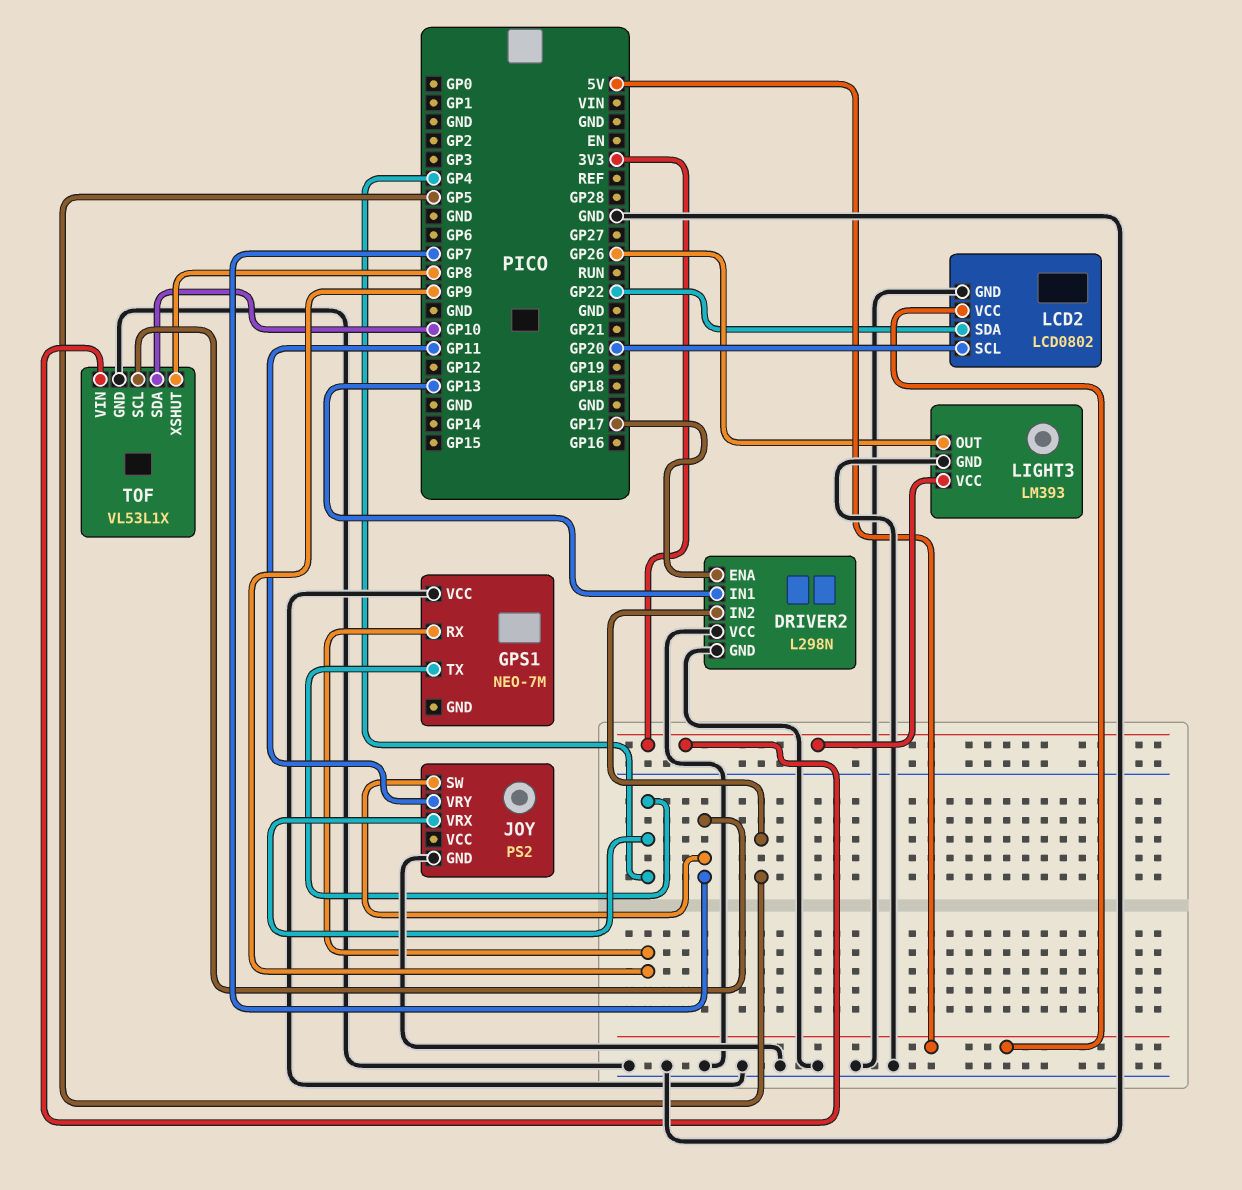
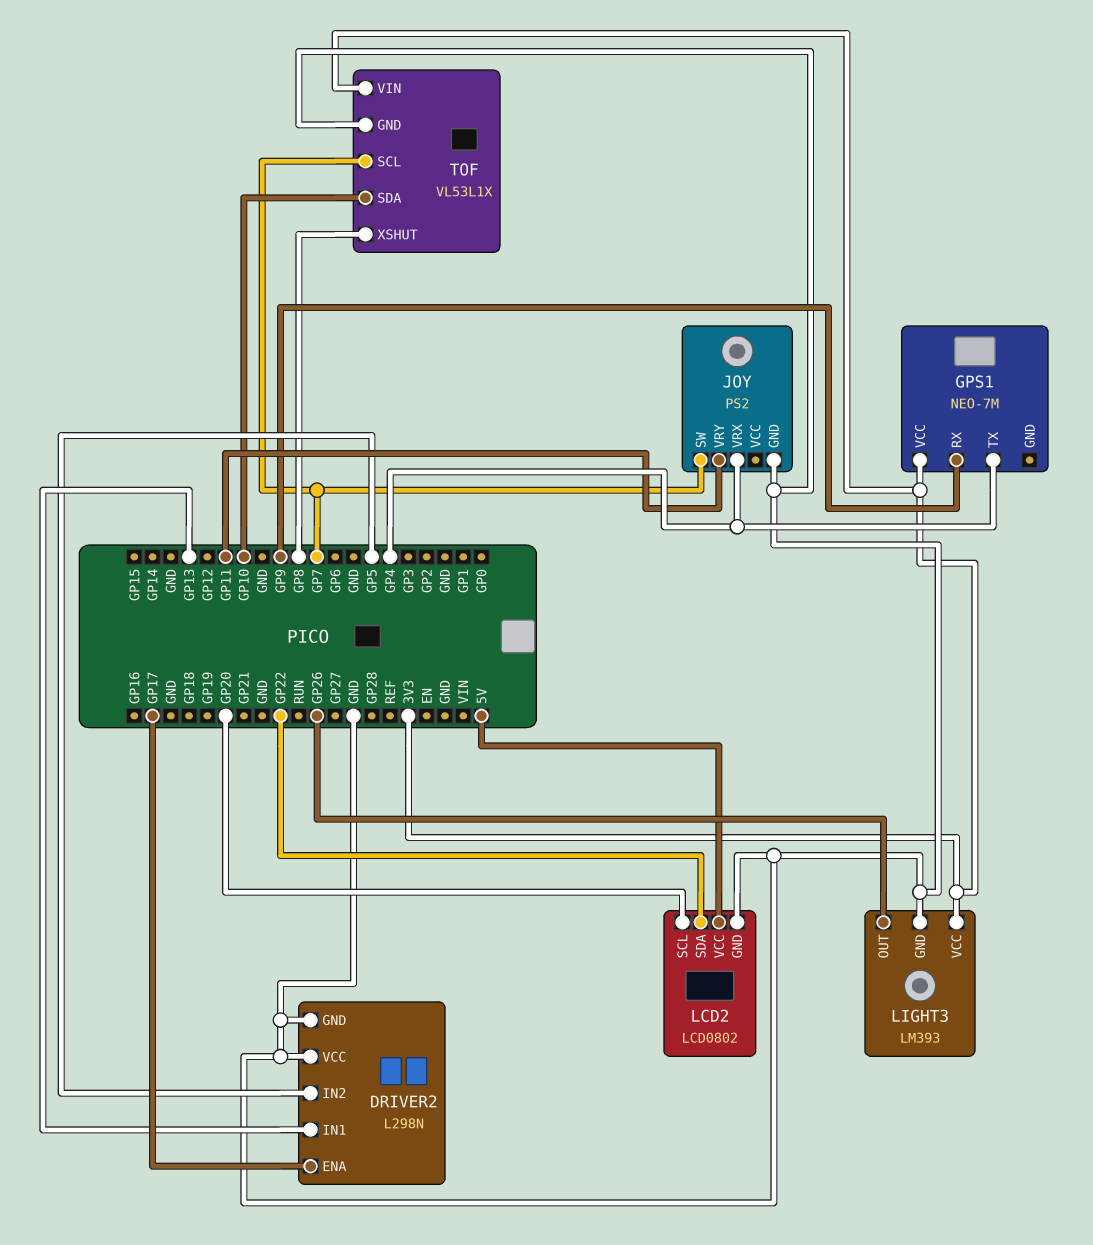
GPS1 pin VCC: GND -> 3V3

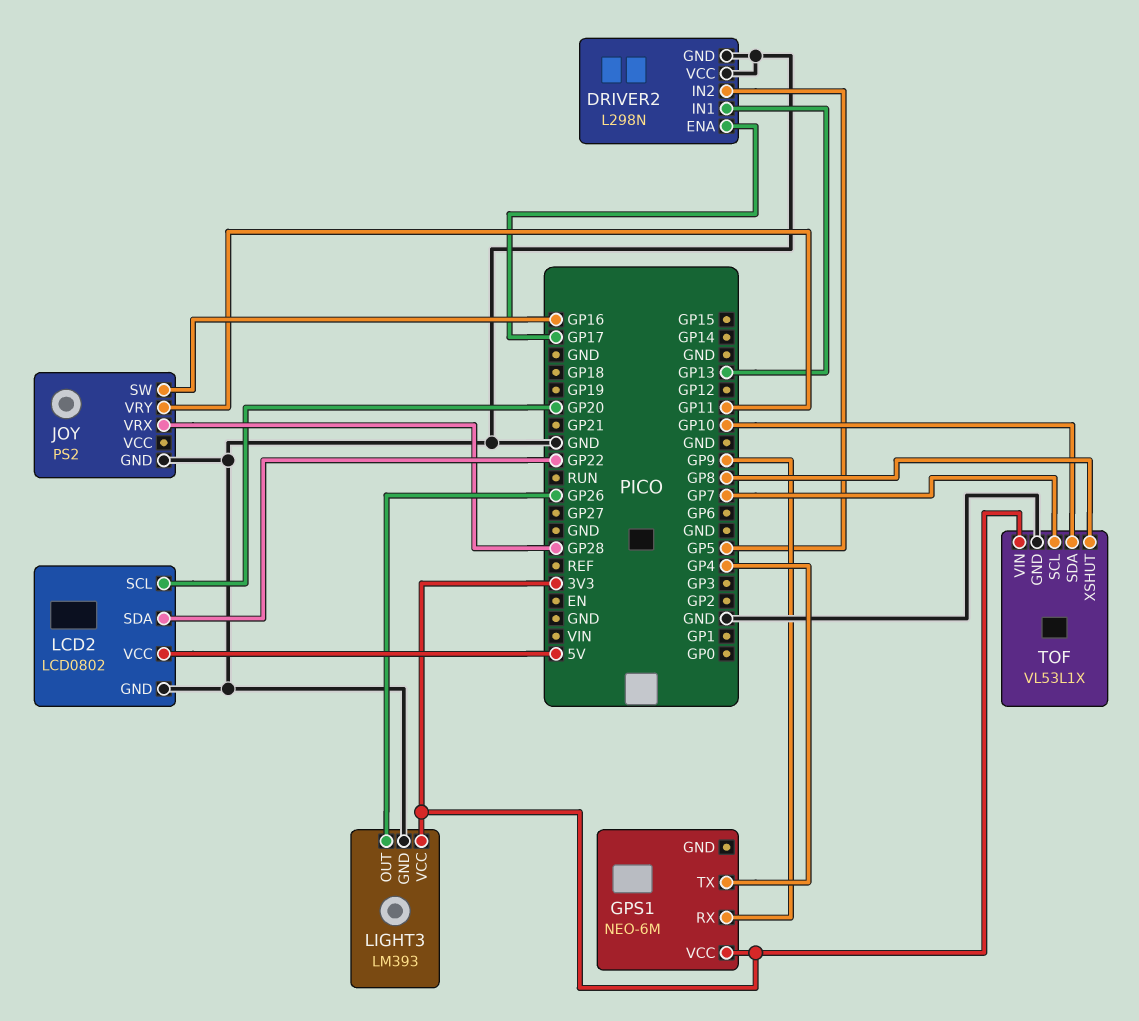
GPS1: NEO-7M -> NEO-6M
JOY pin SW: GP7 -> GP16
JOY pin VRX: GP4 -> GP28

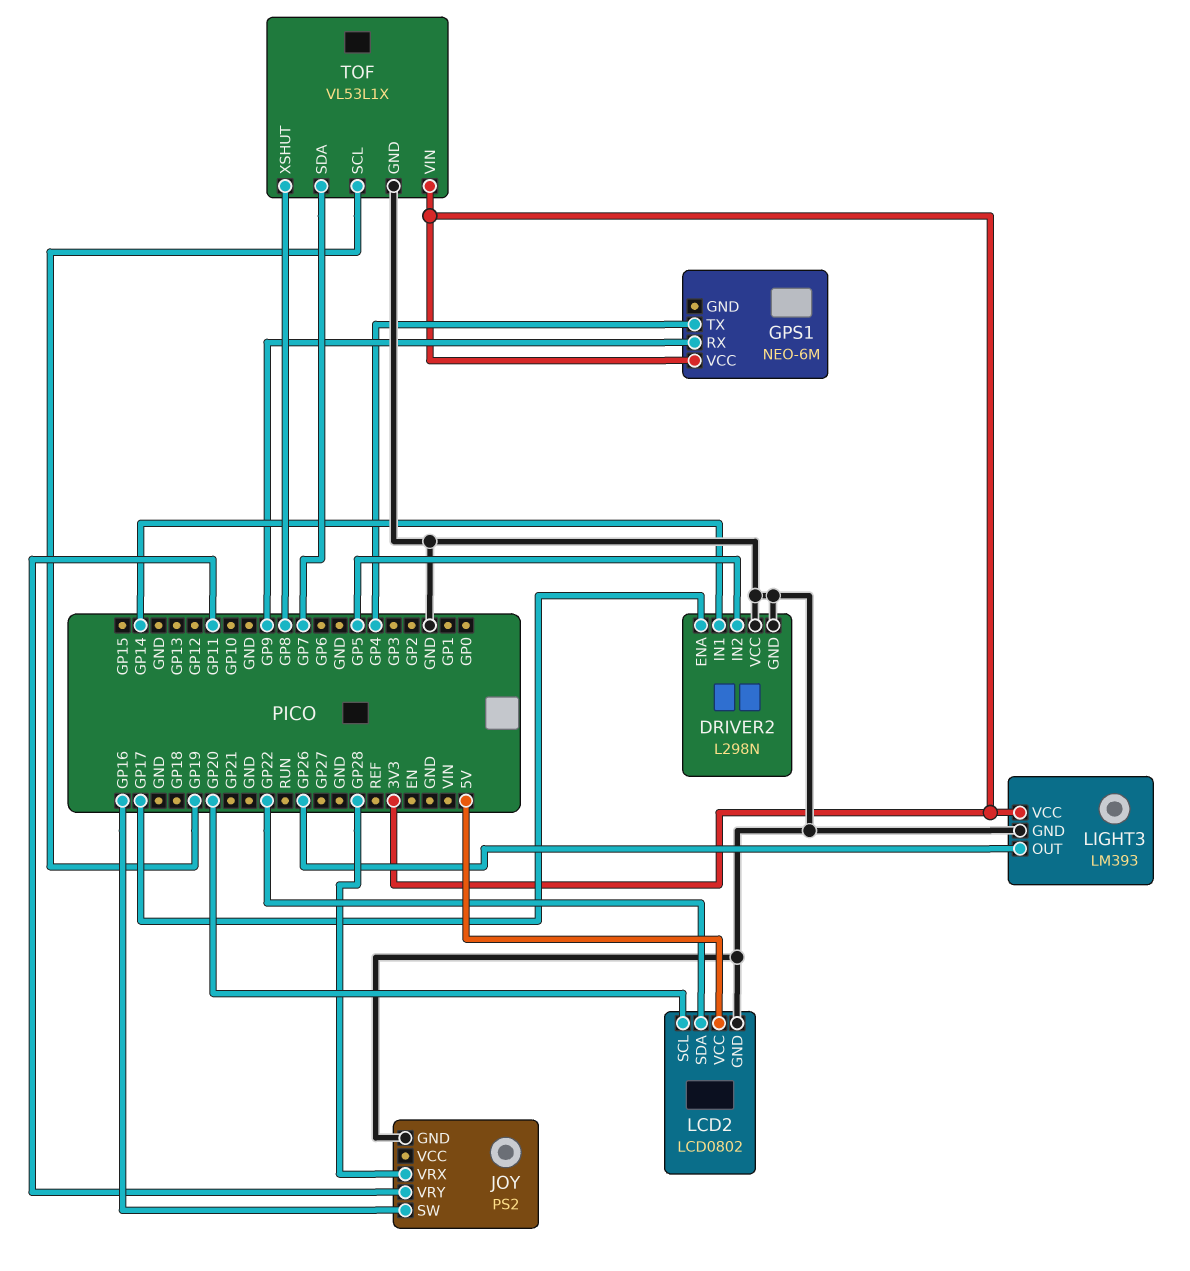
DRIVER2 pin IN1: GP13 -> GP14
TOF pin SCL: GP7 -> GP19
TOF pin SDA: GP10 -> GP7

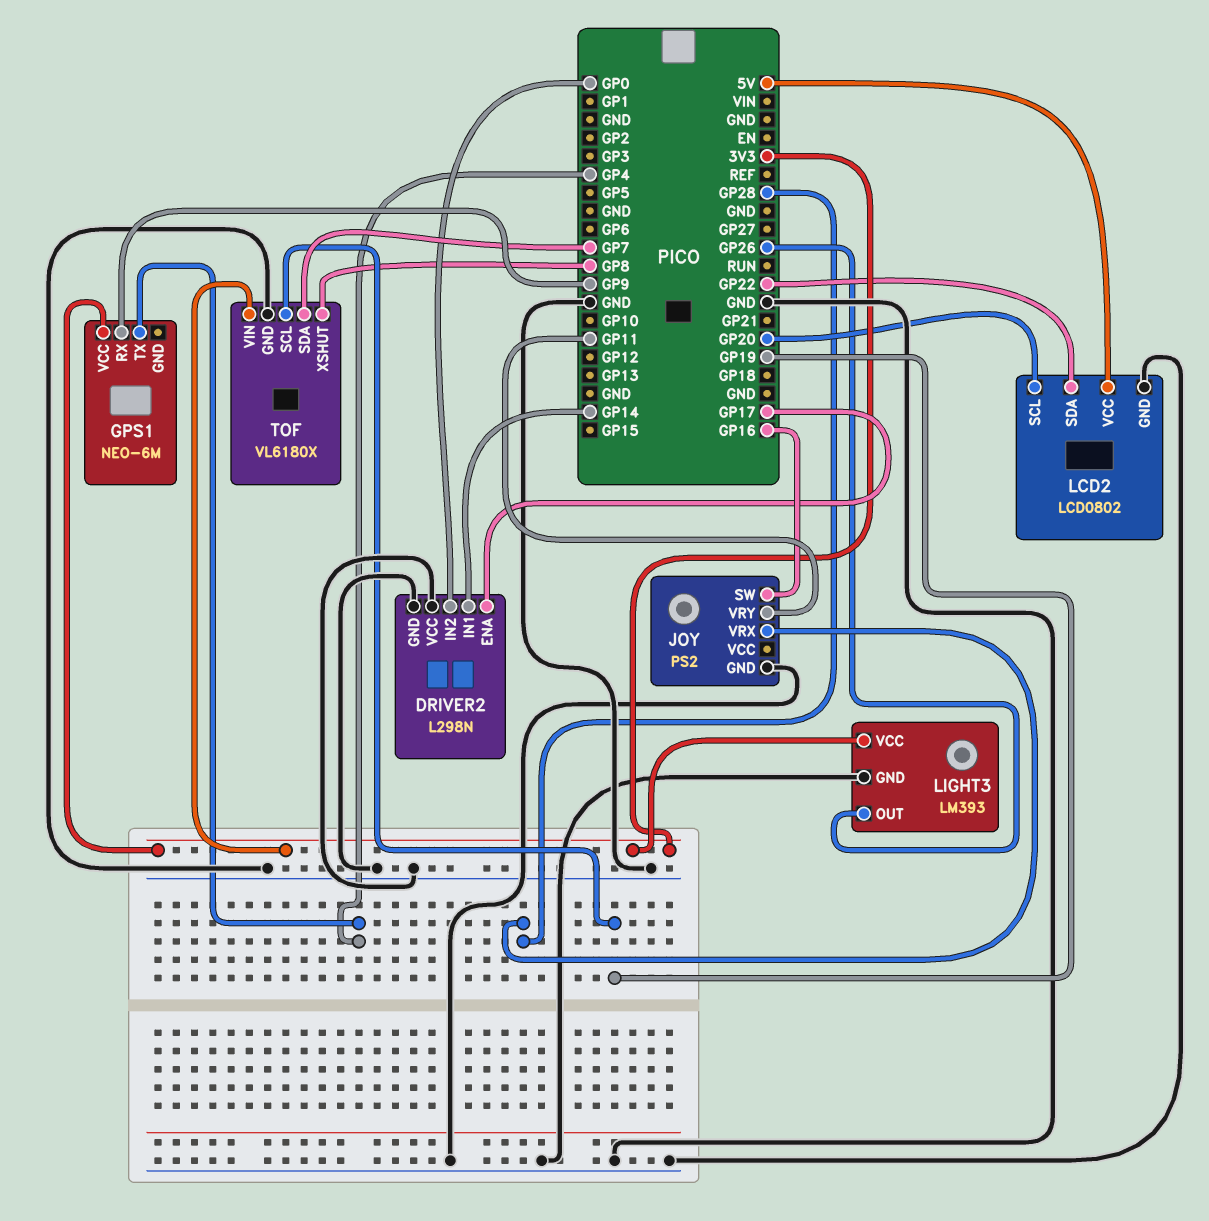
DRIVER2 pin IN2: GP5 -> GP0
TOF: VL53L1X -> VL6180X

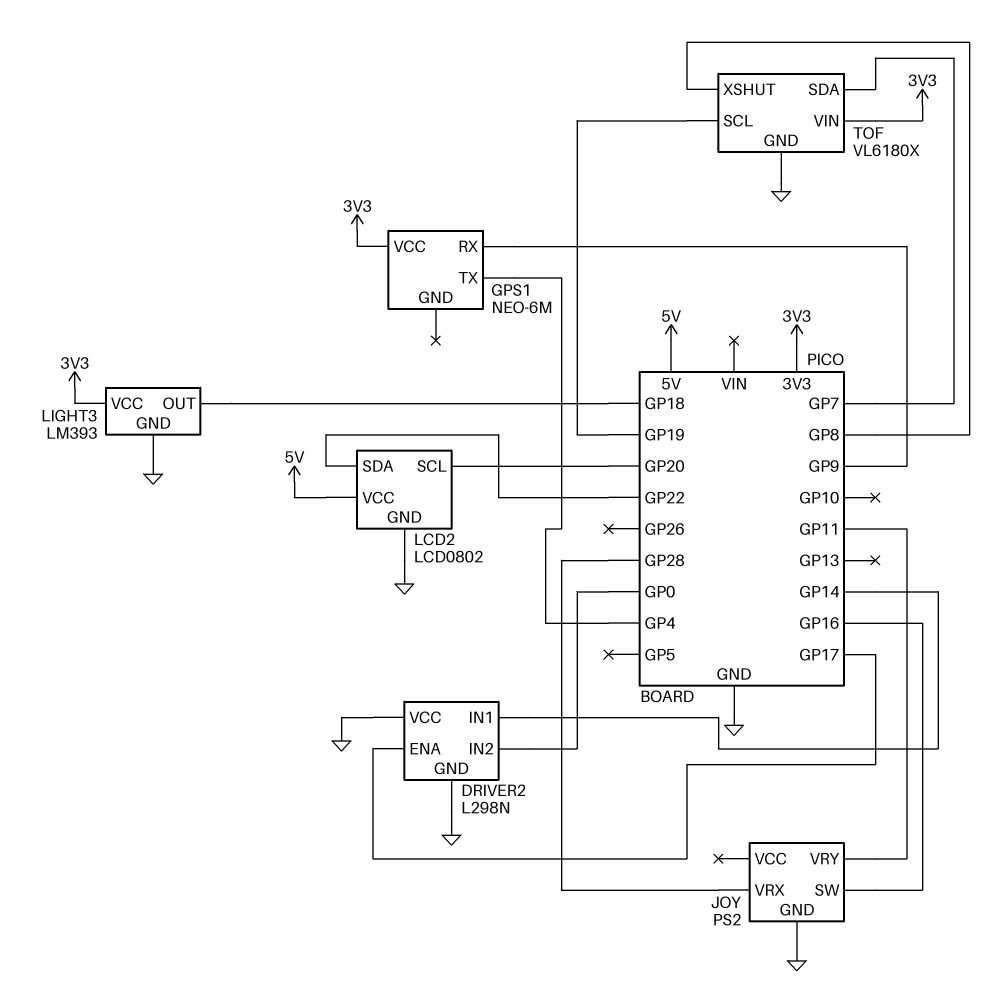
LIGHT3 pin OUT: GP26 -> GP18

